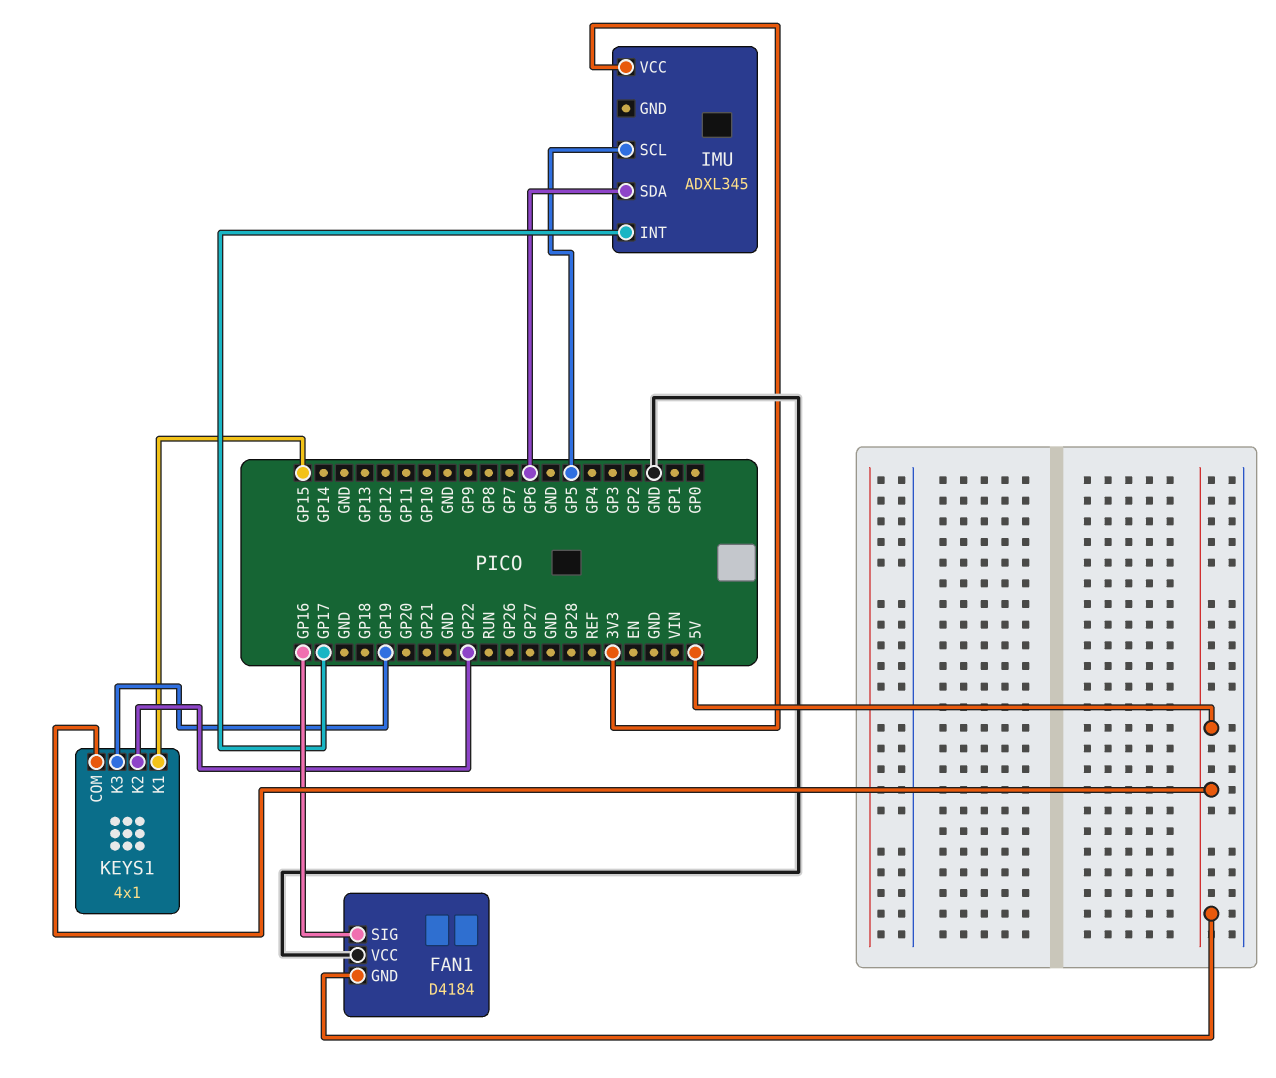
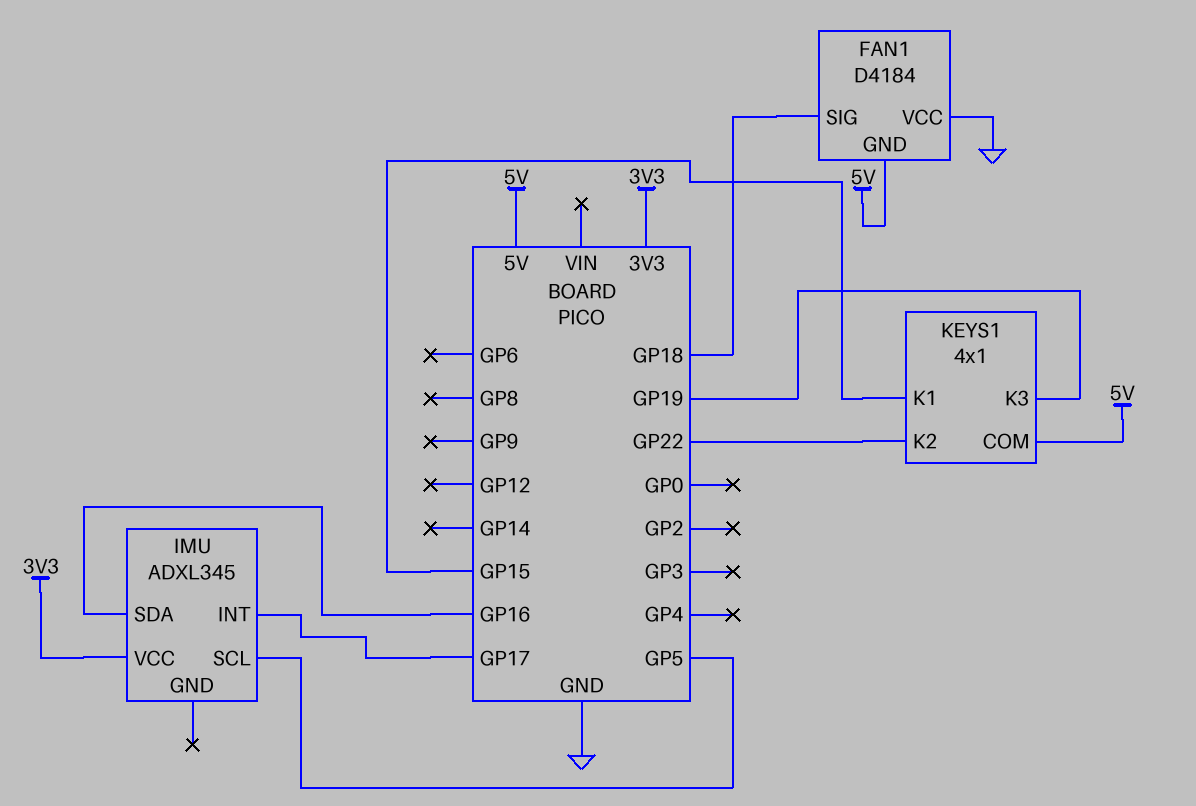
FAN1 pin SIG: GP16 -> GP18
IMU pin SDA: GP6 -> GP16

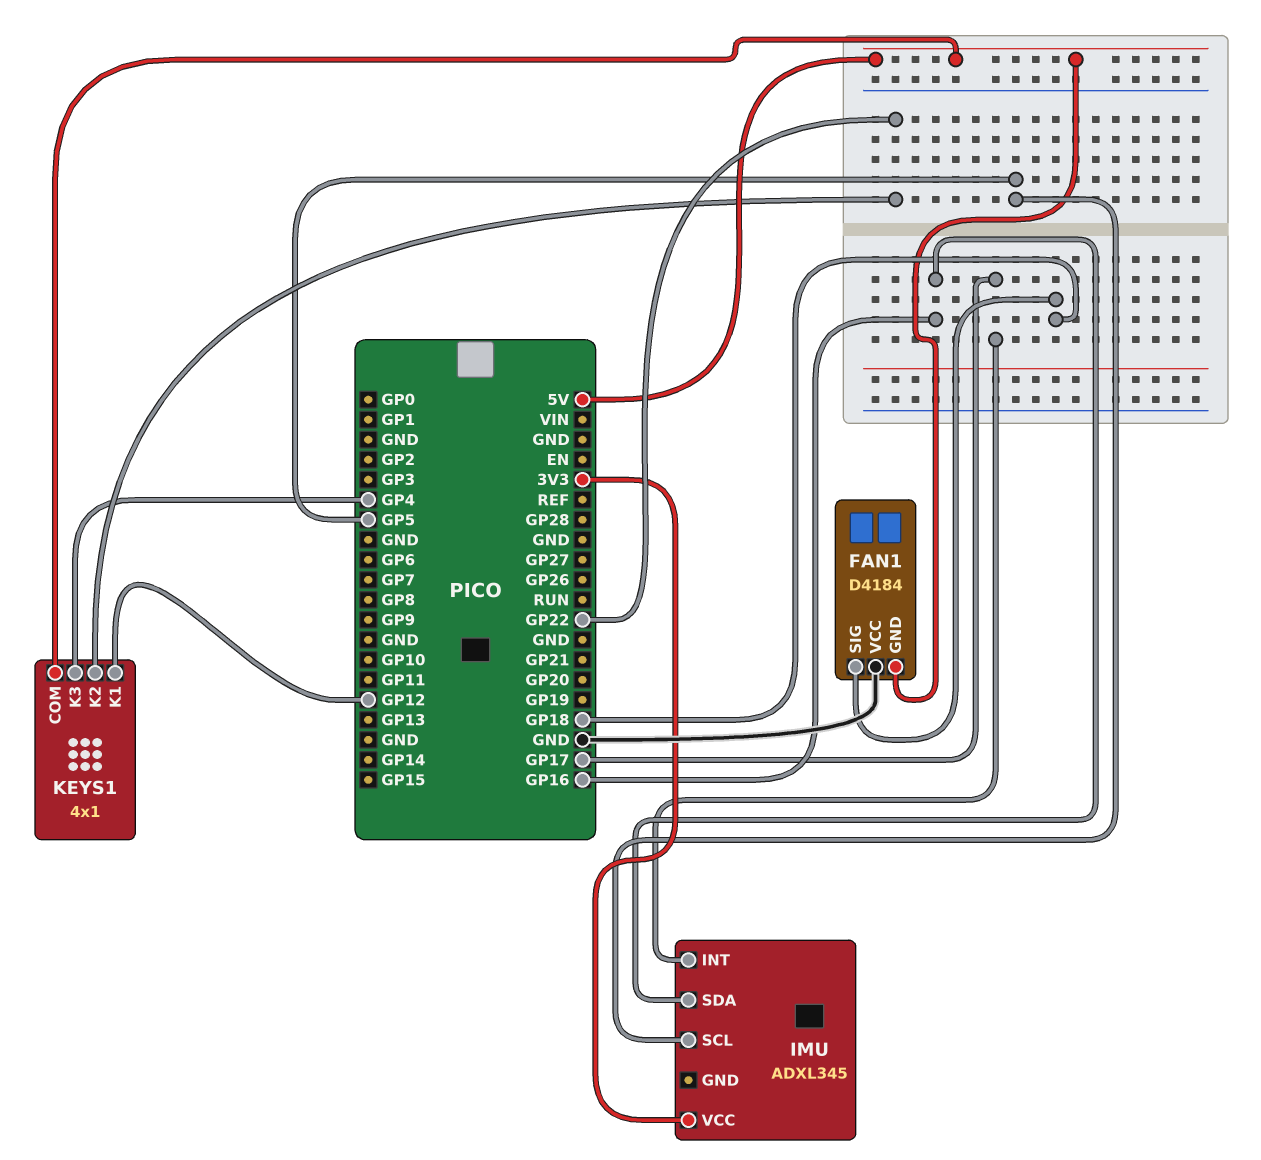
KEYS1 pin K1: GP15 -> GP12
KEYS1 pin K3: GP19 -> GP4

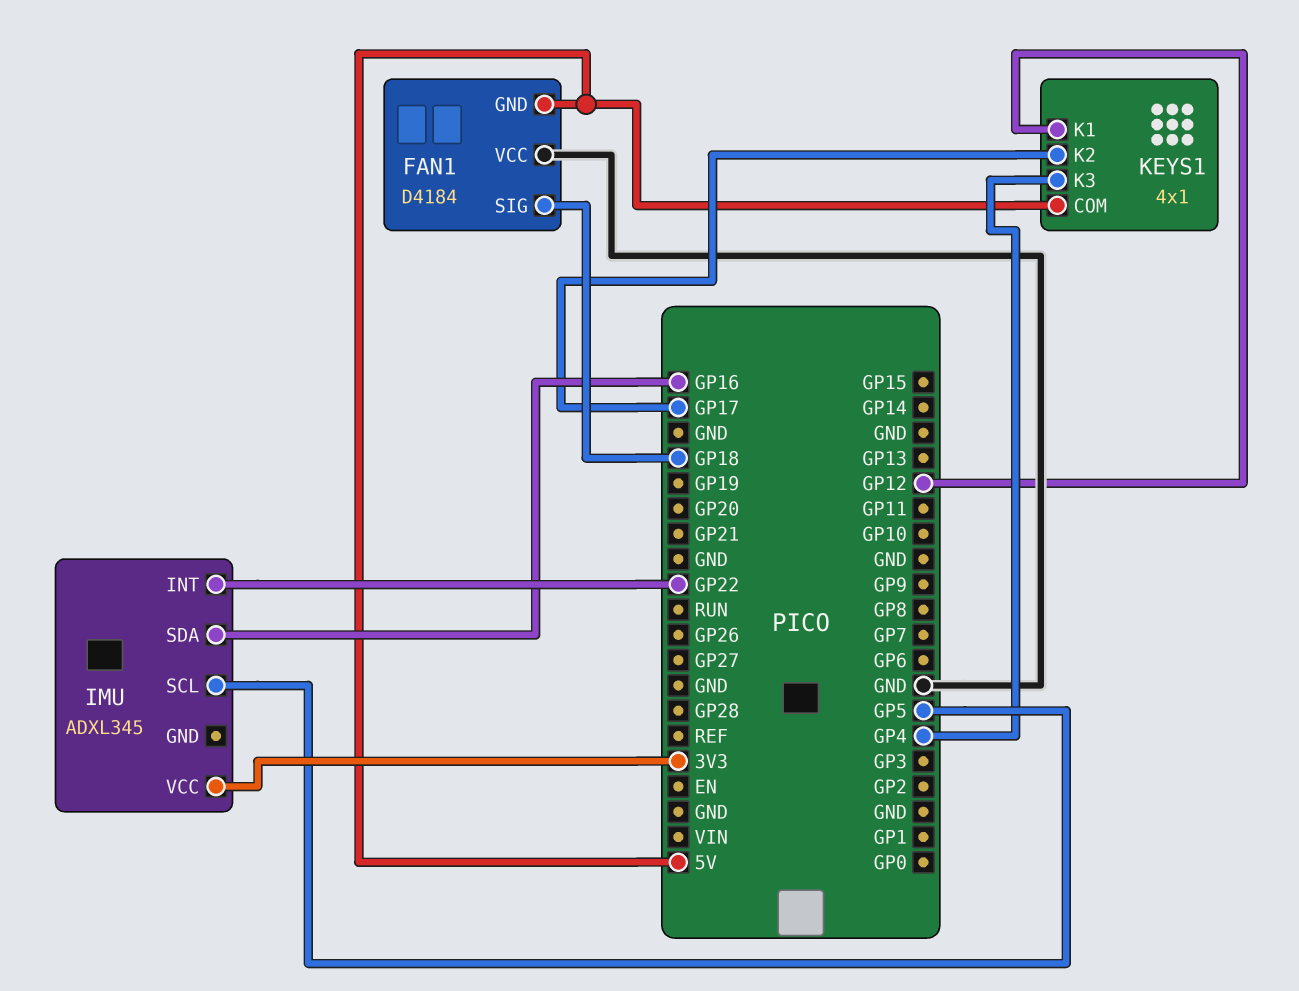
IMU pin INT: GP17 -> GP22
KEYS1 pin K2: GP22 -> GP17

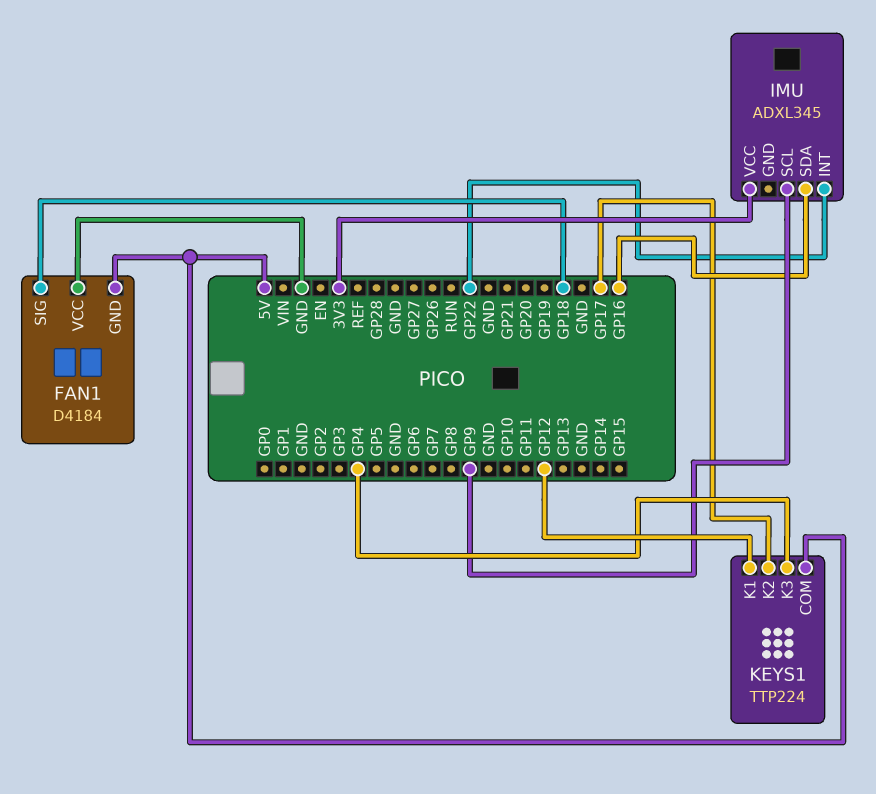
IMU pin SCL: GP5 -> GP9
KEYS1: 4x1 -> TTP224

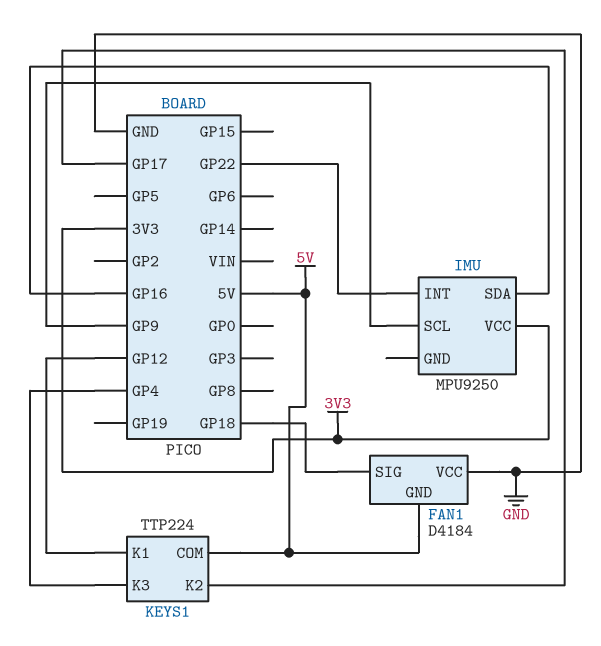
IMU: ADXL345 -> MPU9250

